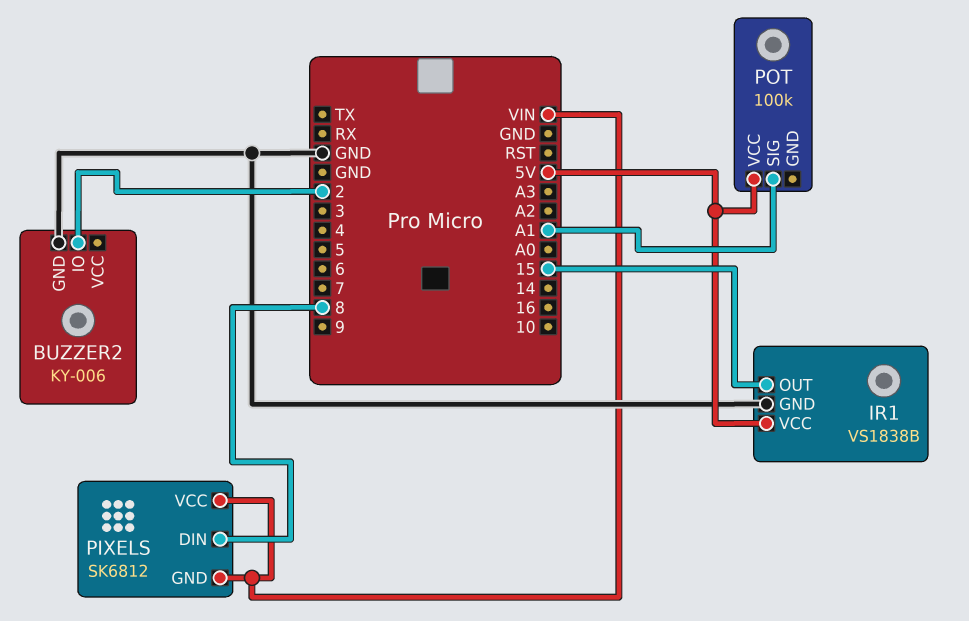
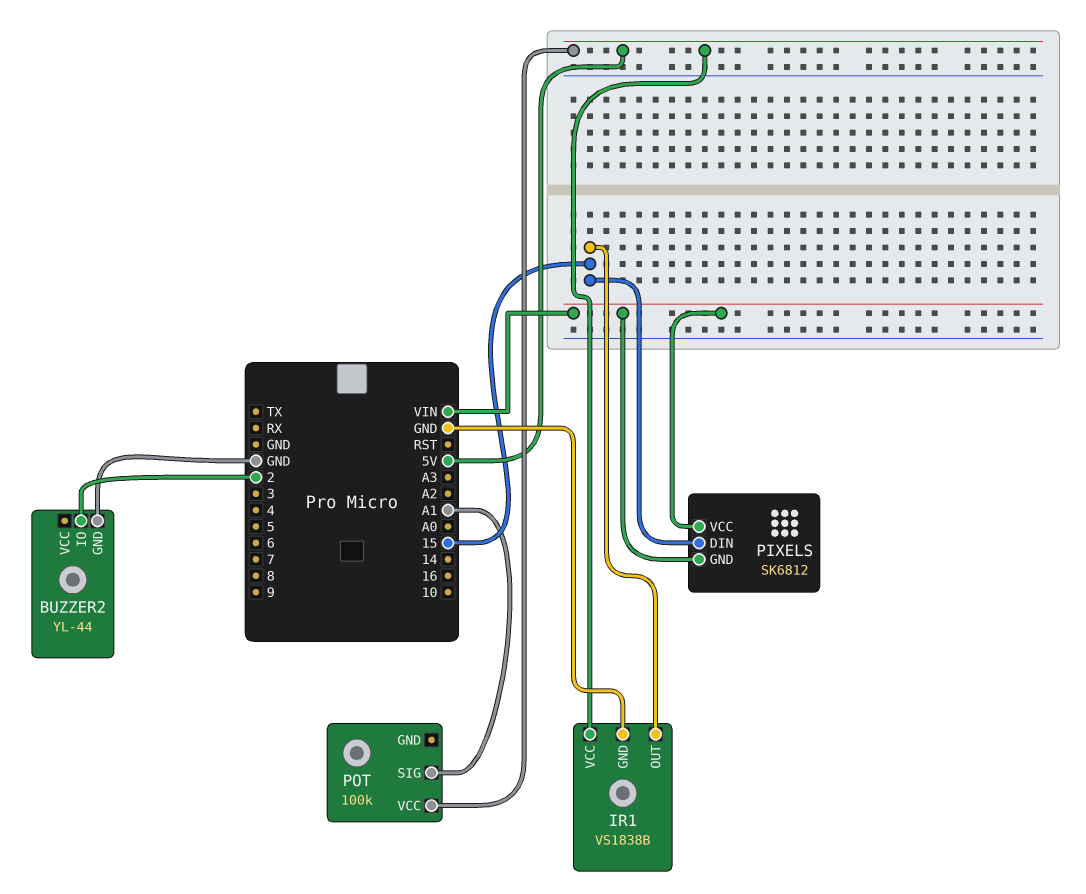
BUZZER2: KY-006 -> YL-44
PIXELS pin DIN: 8 -> 15

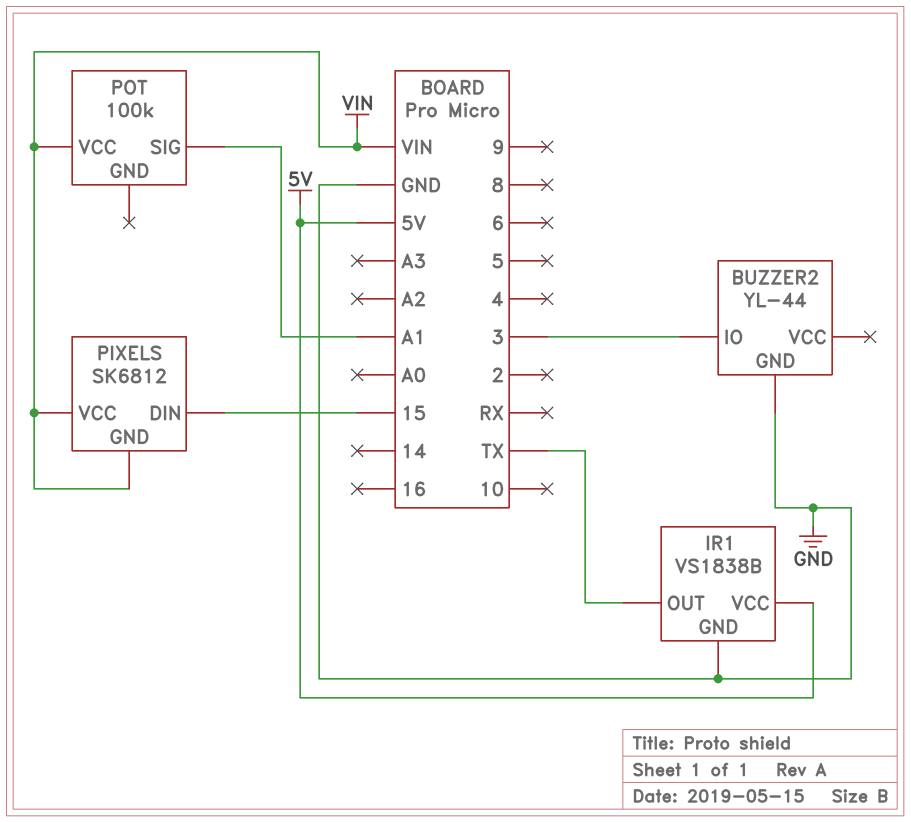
BUZZER2 pin IO: 2 -> 3
IR1 pin OUT: 15 -> TX
POT pin VCC: 5V -> VIN

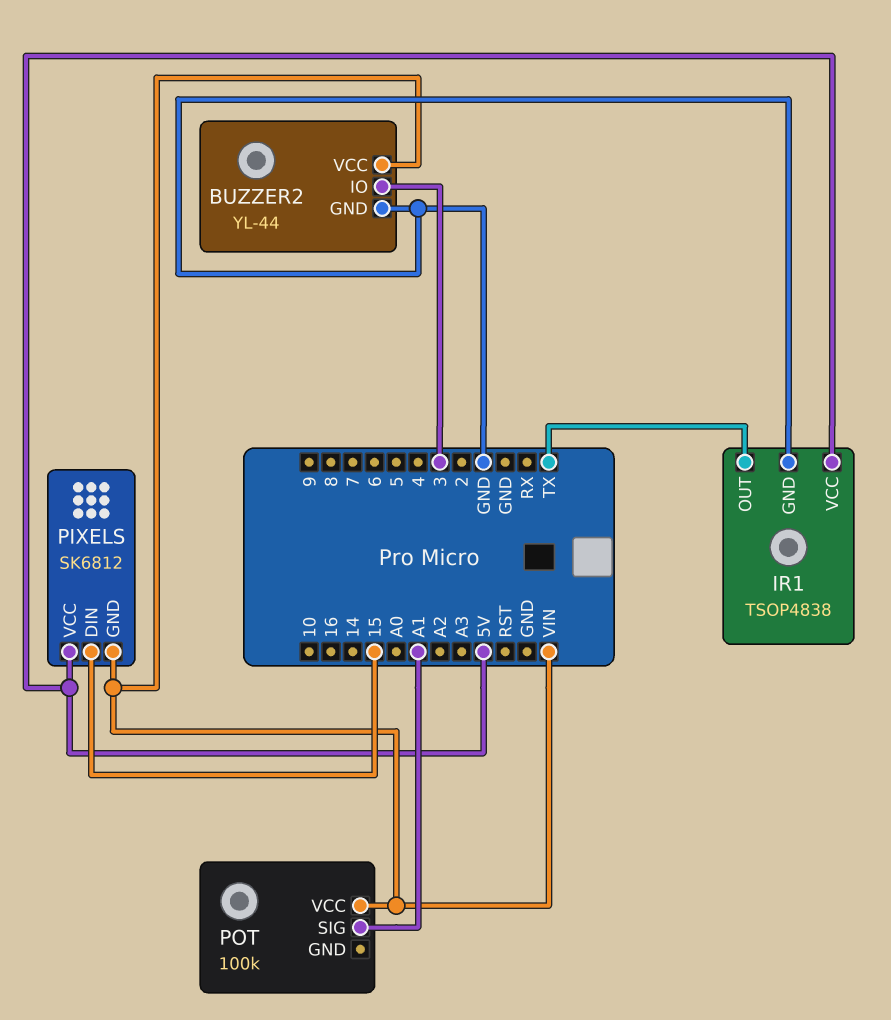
BUZZER2 pin VCC: none -> VIN
IR1: VS1838B -> TSOP4838
PIXELS pin VCC: VIN -> 5V

